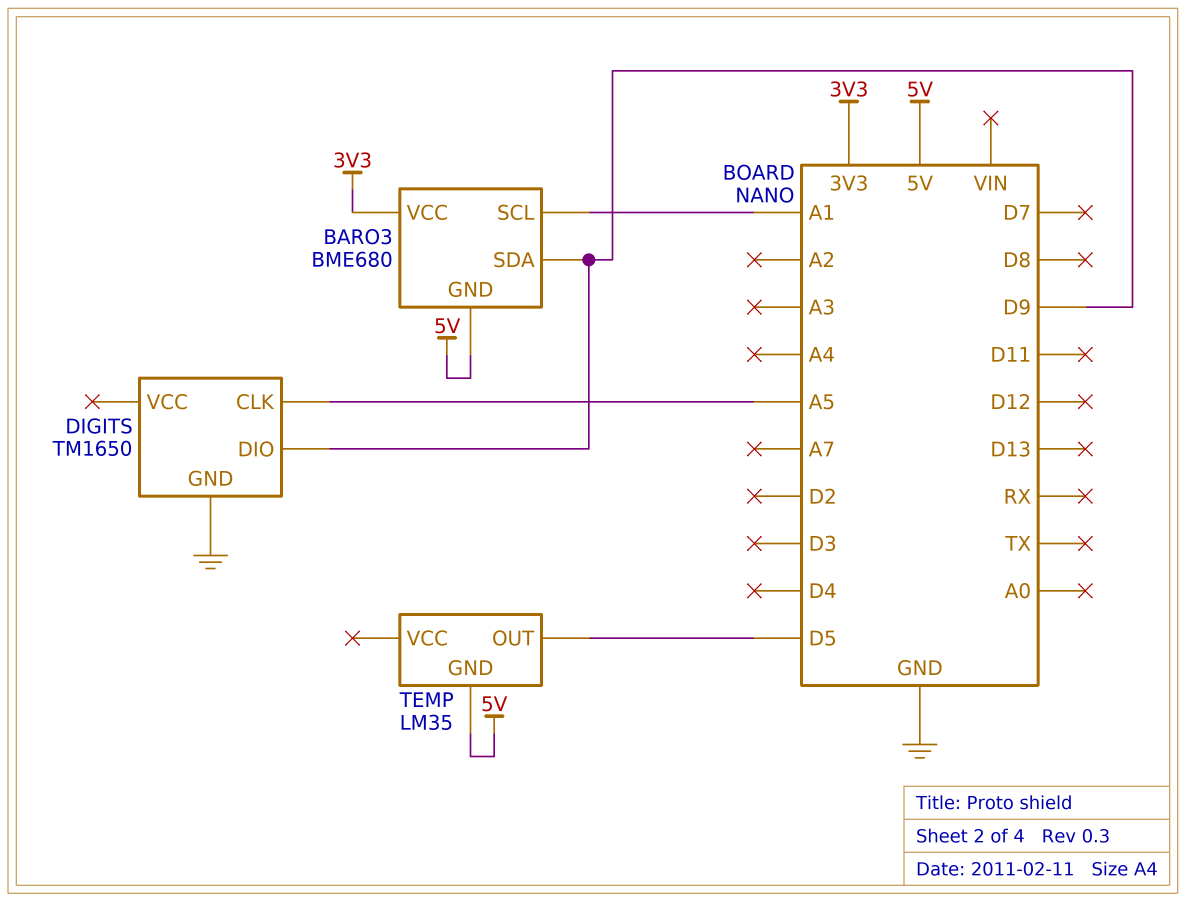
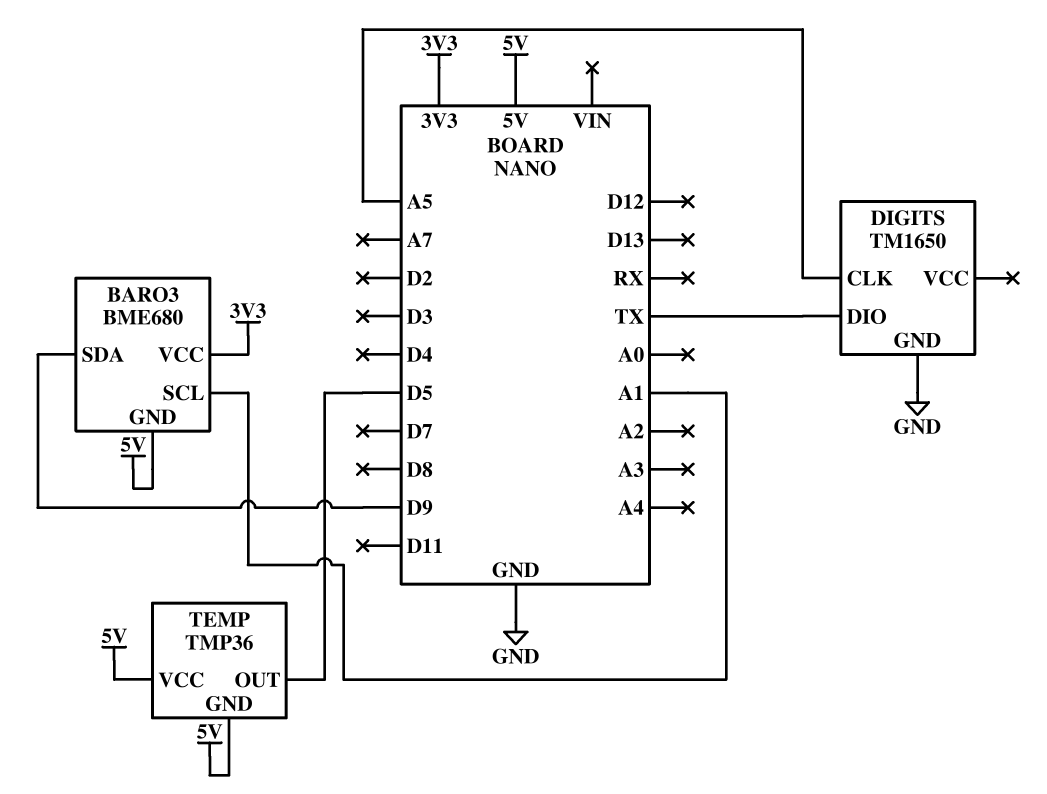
DIGITS pin DIO: D9 -> TX
TEMP: LM35 -> TMP36
TEMP pin VCC: none -> 5V

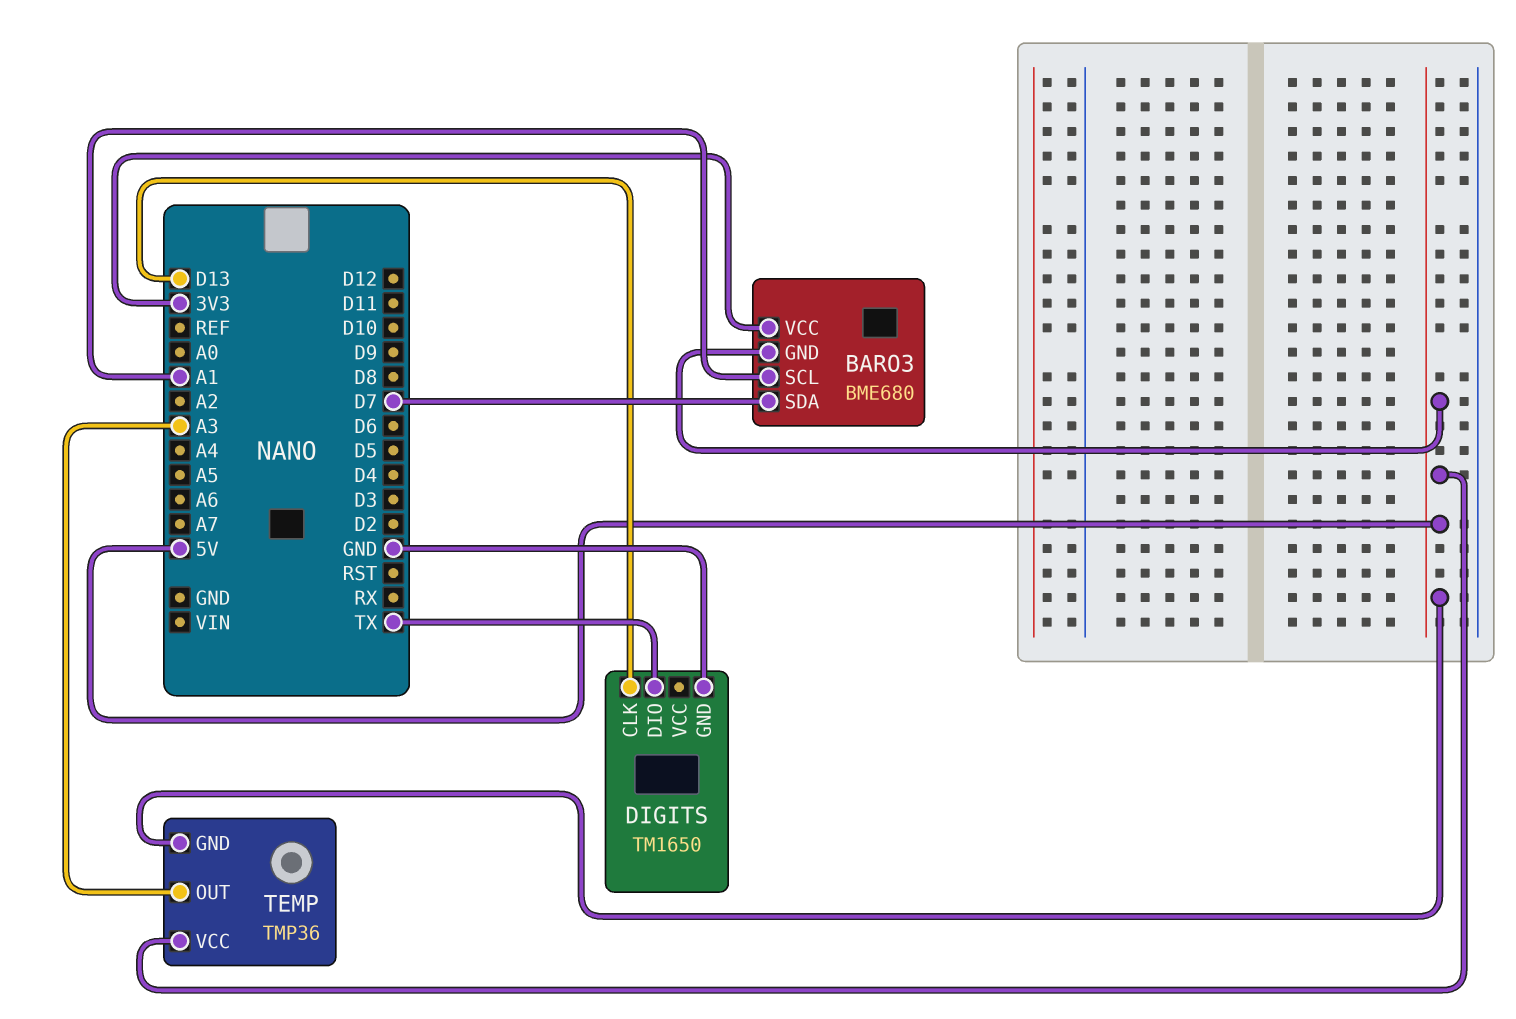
BARO3 pin SDA: D9 -> D7
DIGITS pin CLK: A5 -> D13
TEMP pin OUT: D5 -> A3

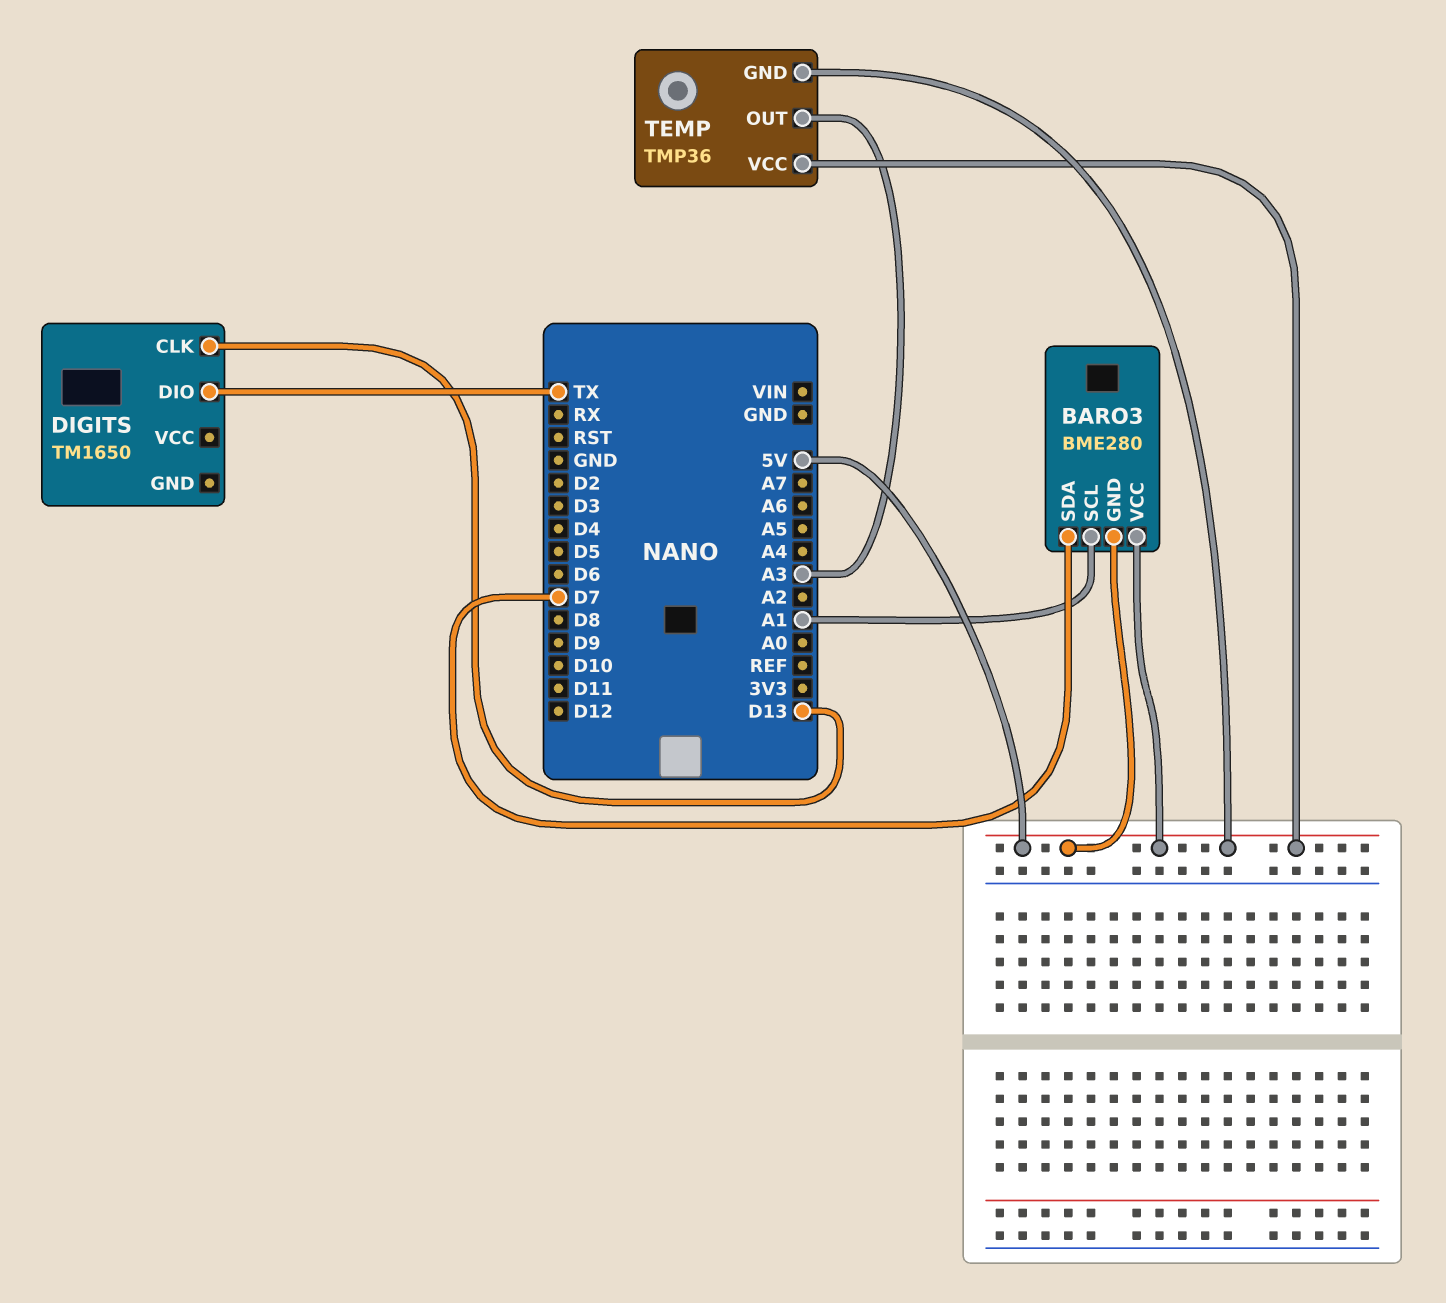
BARO3: BME680 -> BME280
BARO3 pin VCC: 3V3 -> 5V
DIGITS pin GND: GND -> none

